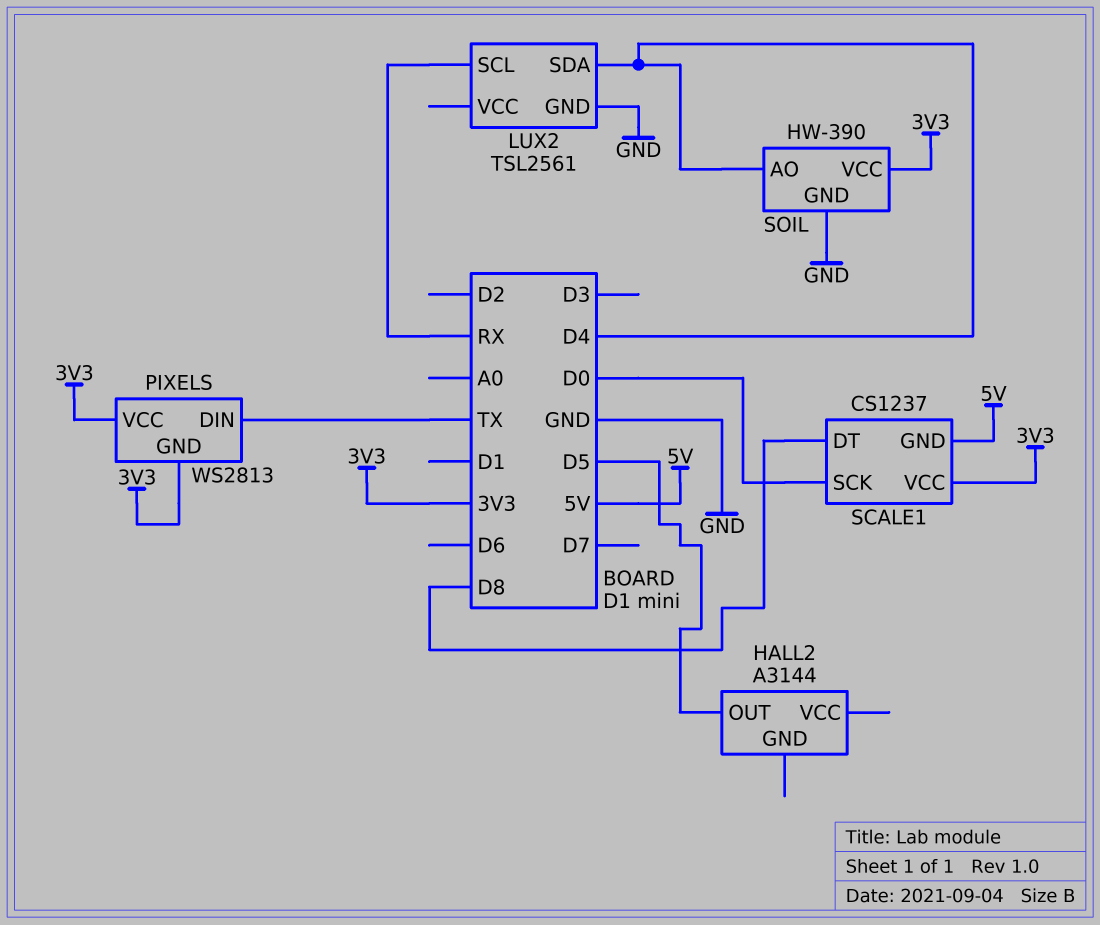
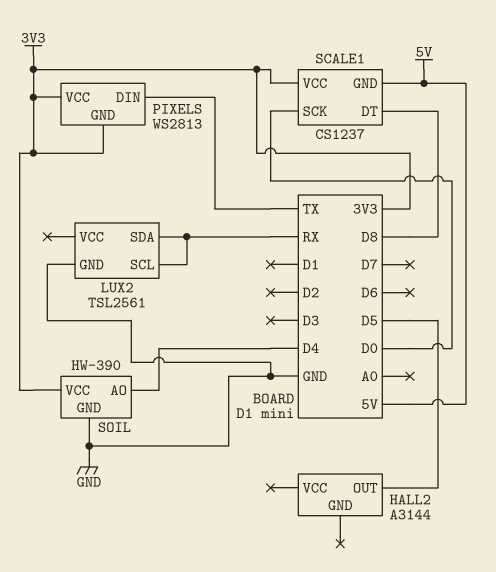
LUX2 pin SDA: D4 -> RX

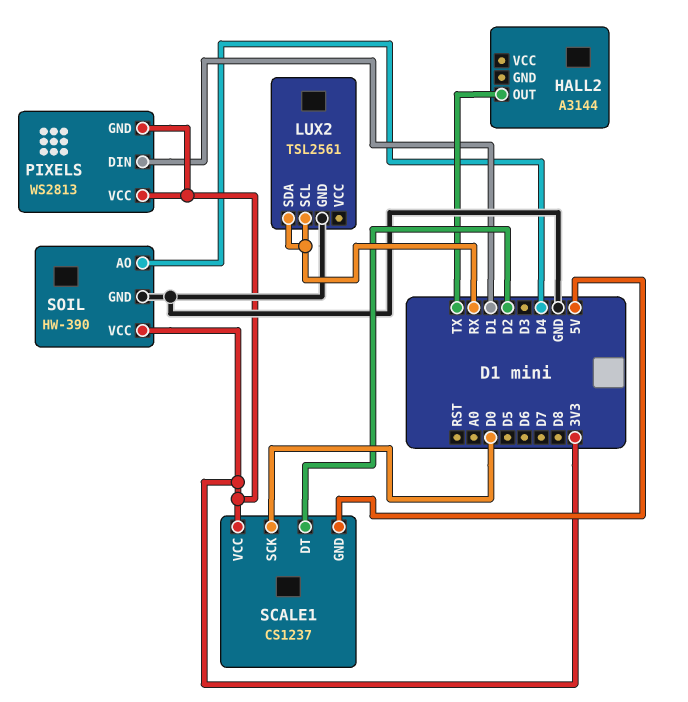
HALL2 pin OUT: D5 -> TX
PIXELS pin DIN: TX -> D1
SCALE1 pin DT: D8 -> D2

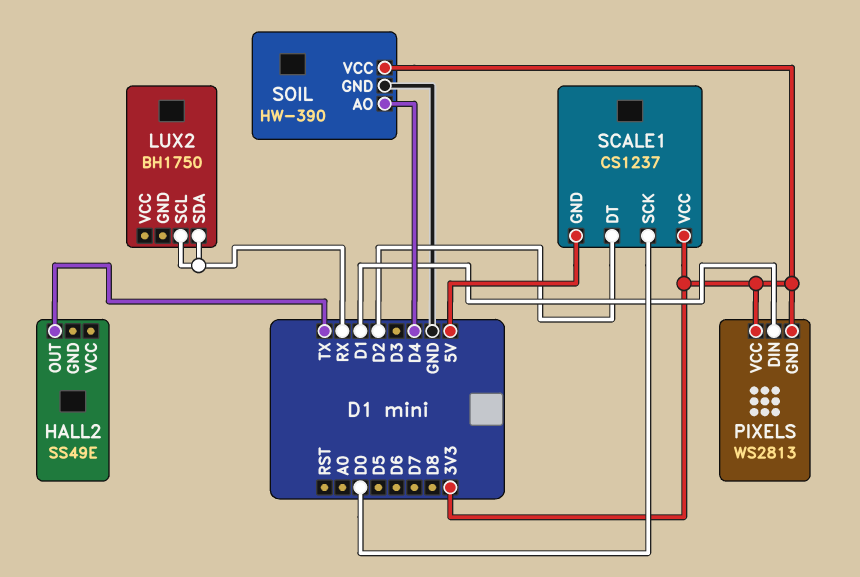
HALL2: A3144 -> SS49E
LUX2: TSL2561 -> BH1750
LUX2 pin GND: GND -> none

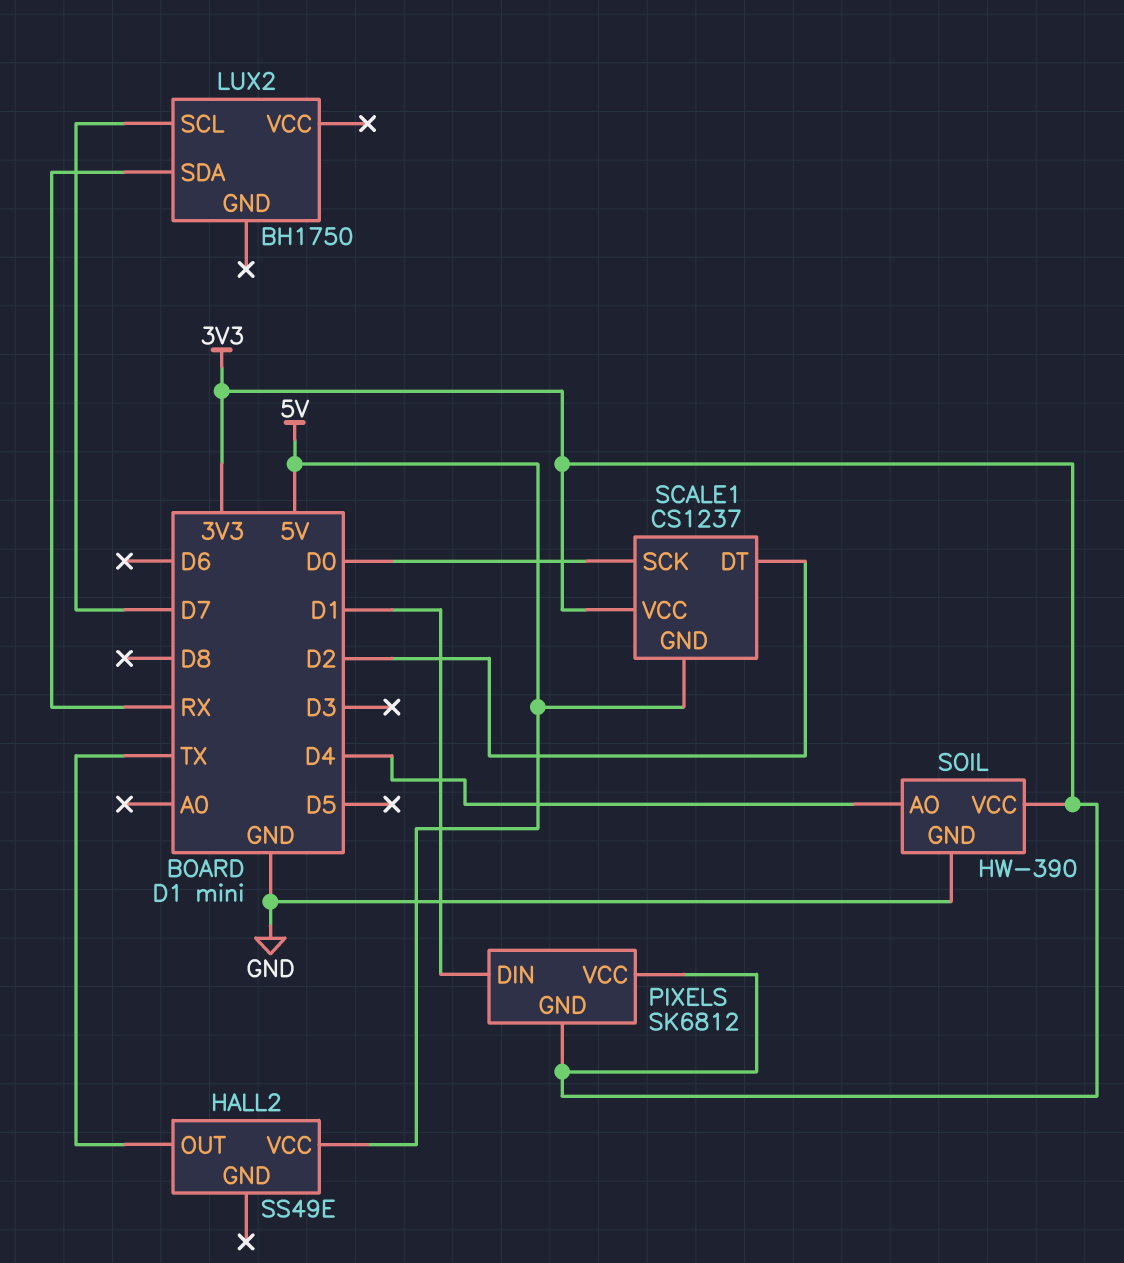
HALL2 pin VCC: none -> 5V
LUX2 pin SCL: RX -> D7
PIXELS: WS2813 -> SK6812

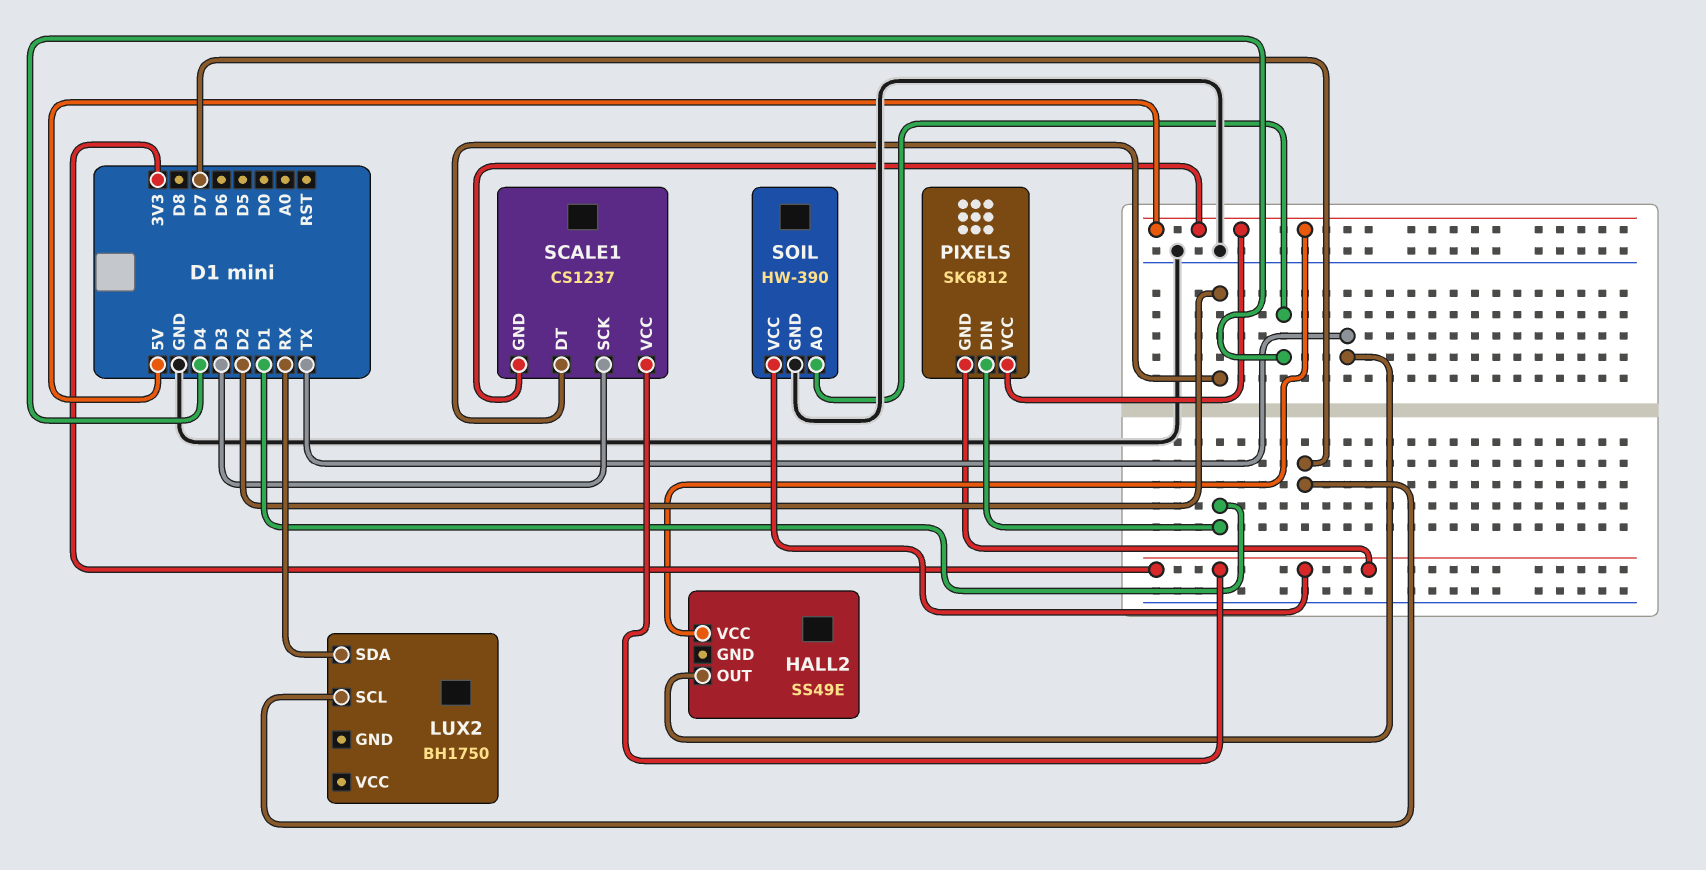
PIXELS pin VCC: 3V3 -> 5V
SCALE1 pin SCK: D0 -> D3

